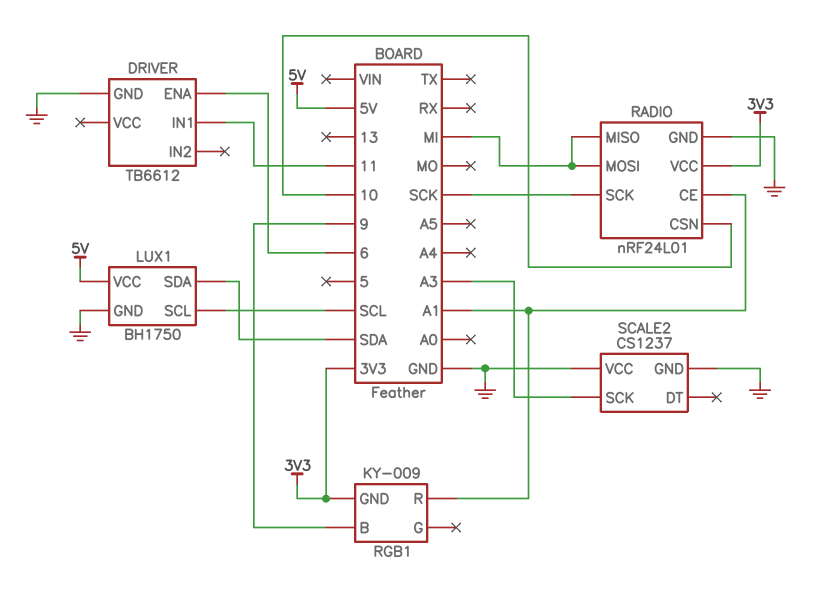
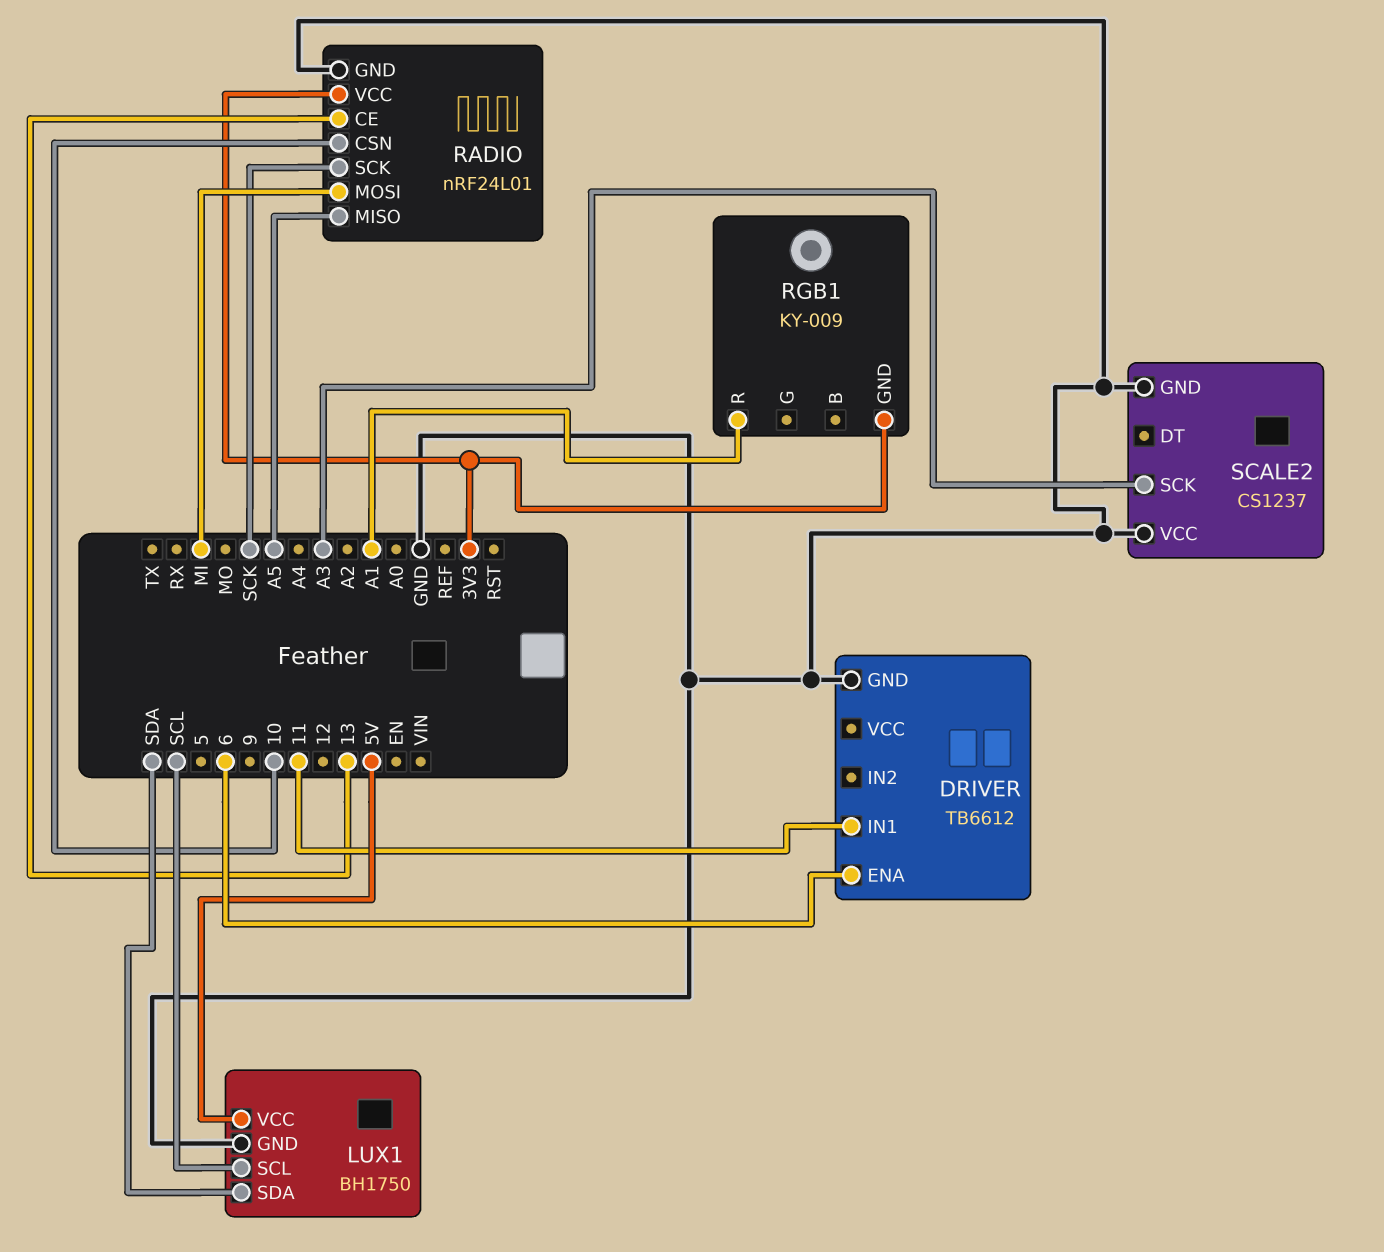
RADIO pin CE: A1 -> 13
RADIO pin MISO: MI -> A5
RGB1 pin B: 9 -> none

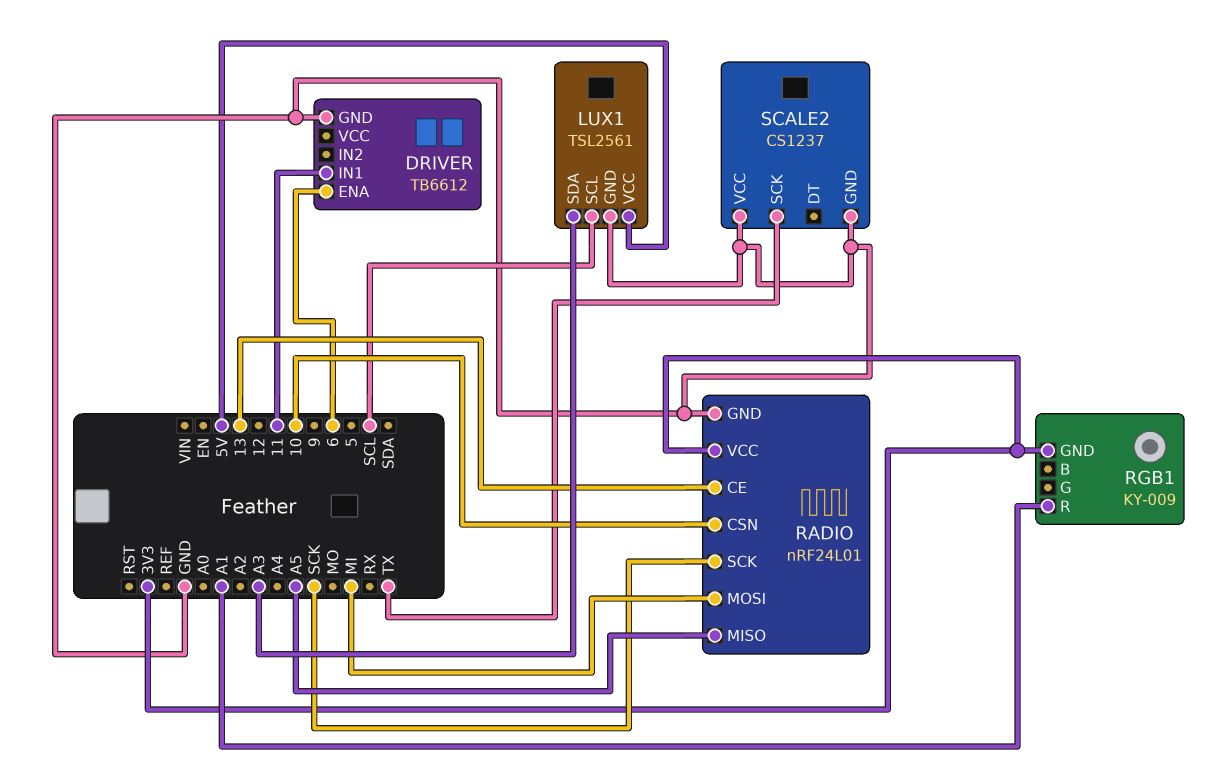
LUX1: BH1750 -> TSL2561
LUX1 pin SDA: SDA -> A3
SCALE2 pin SCK: A3 -> TX

